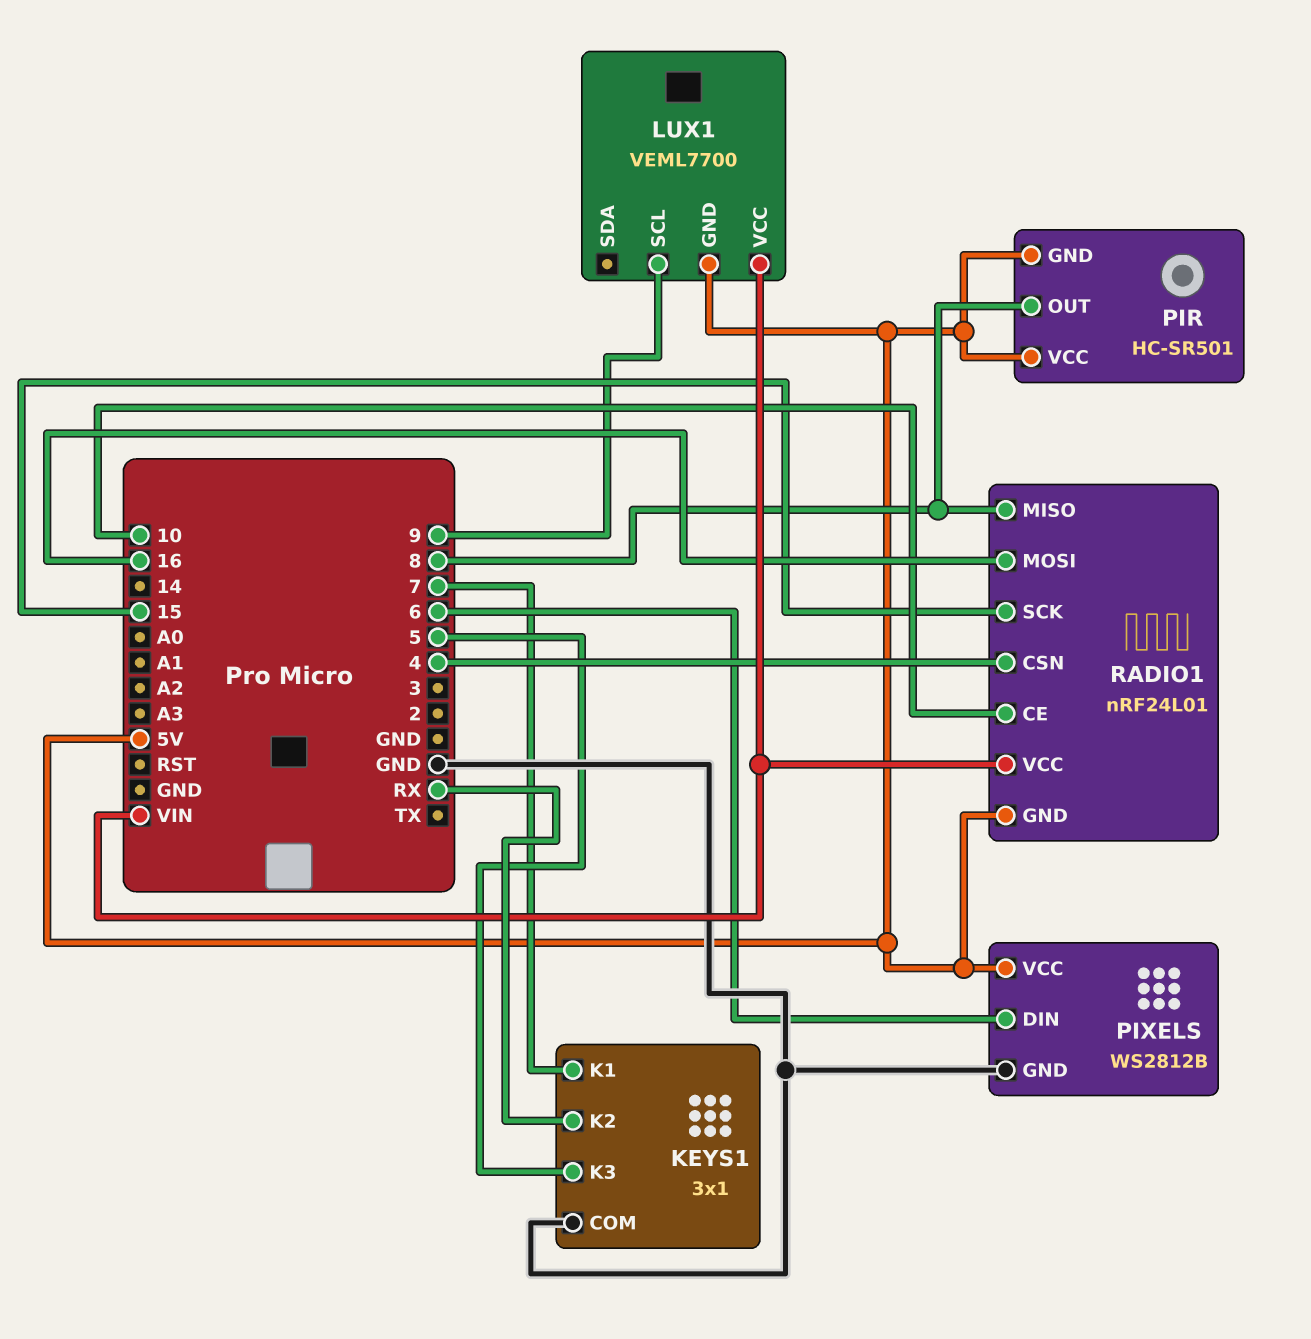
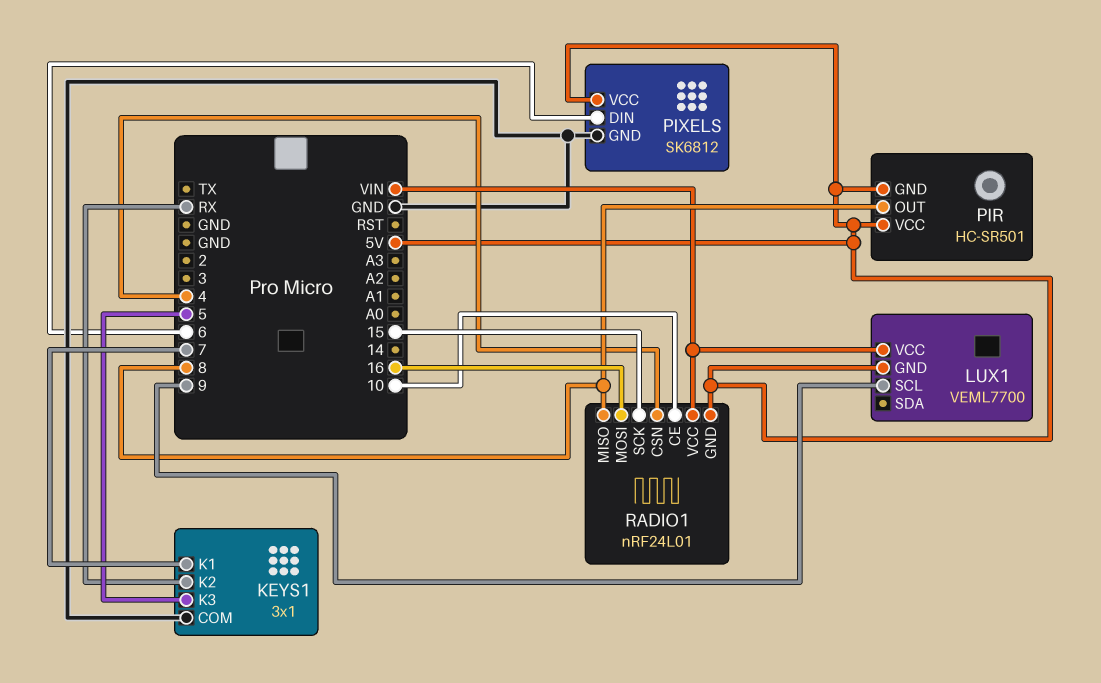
PIXELS: WS2812B -> SK6812

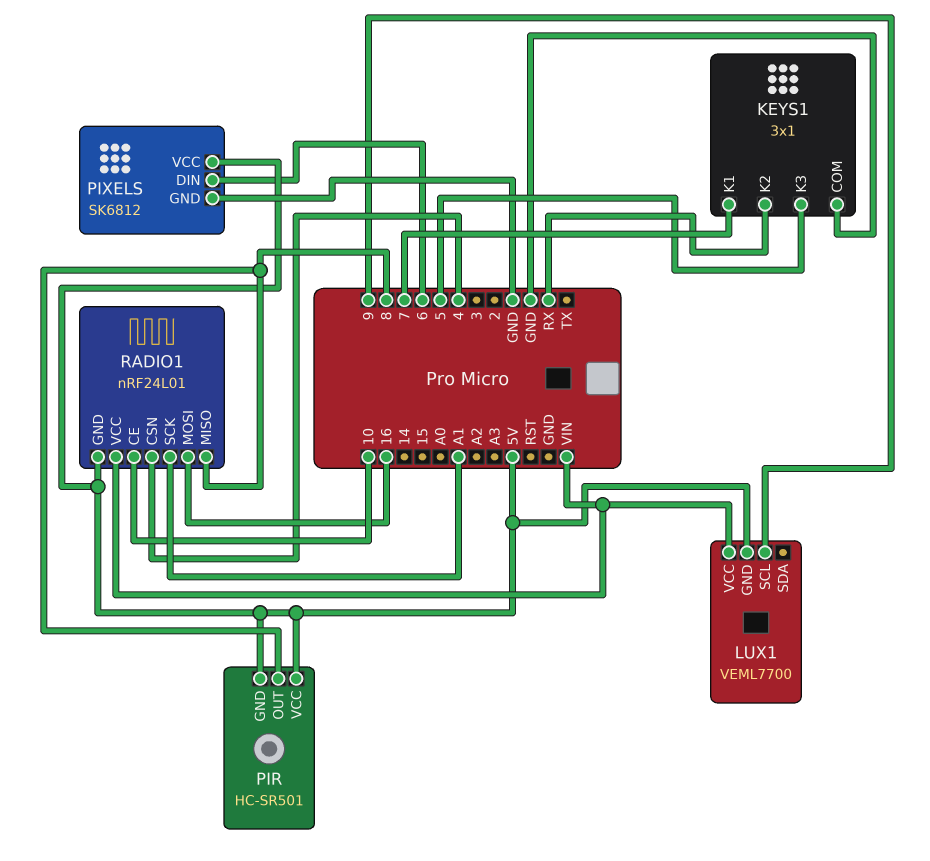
RADIO1 pin SCK: 15 -> A1

